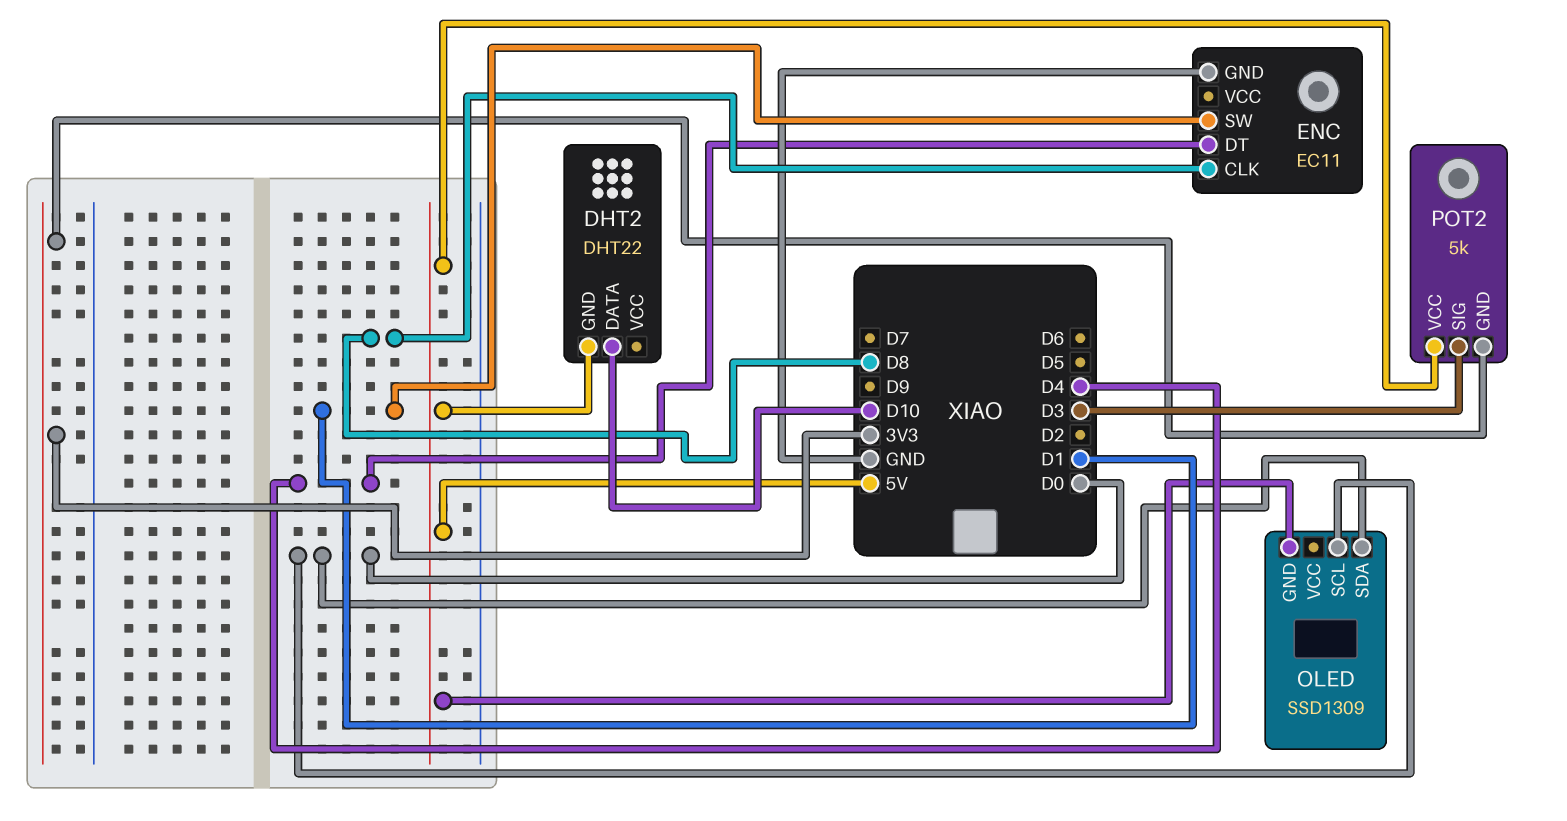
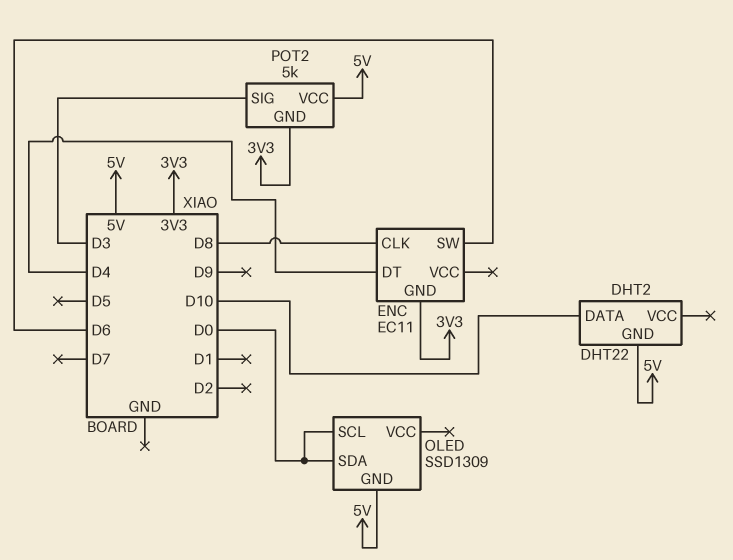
ENC pin GND: GND -> 3V3
ENC pin SW: D1 -> D6

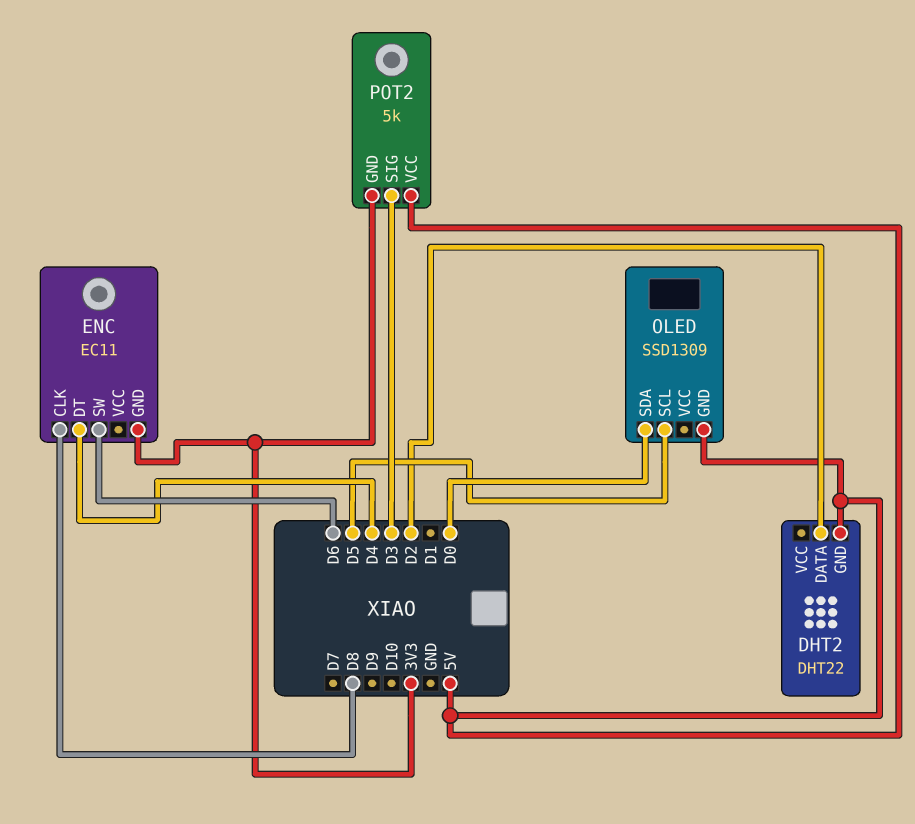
DHT2 pin DATA: D10 -> D2
OLED pin SCL: D0 -> D5

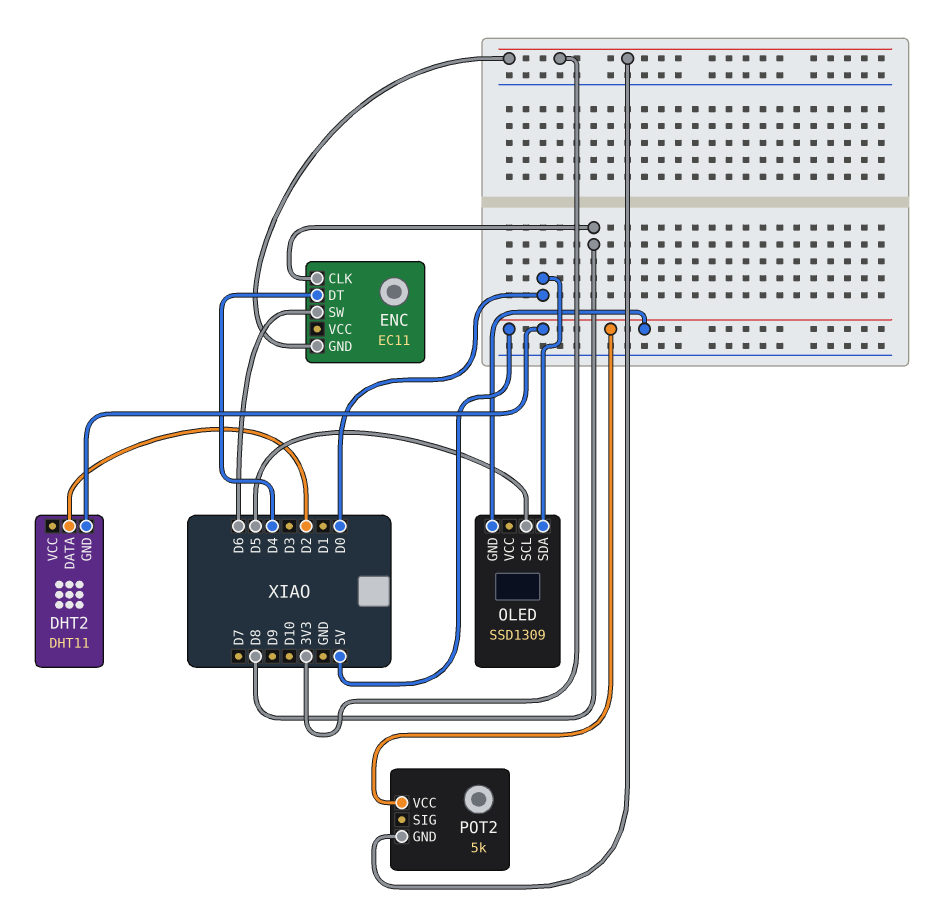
DHT2: DHT22 -> DHT11
POT2 pin SIG: D3 -> none

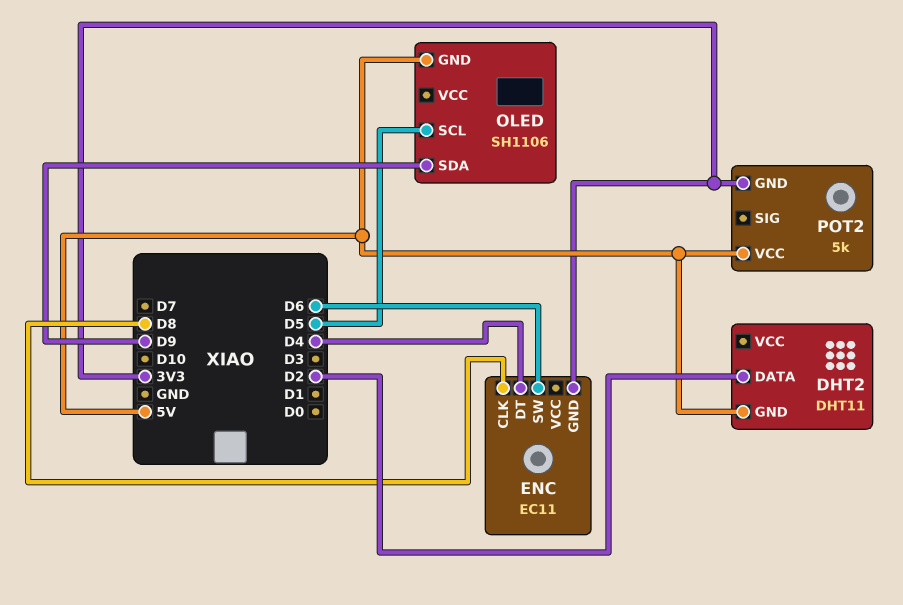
OLED: SSD1309 -> SH1106
OLED pin SDA: D0 -> D9

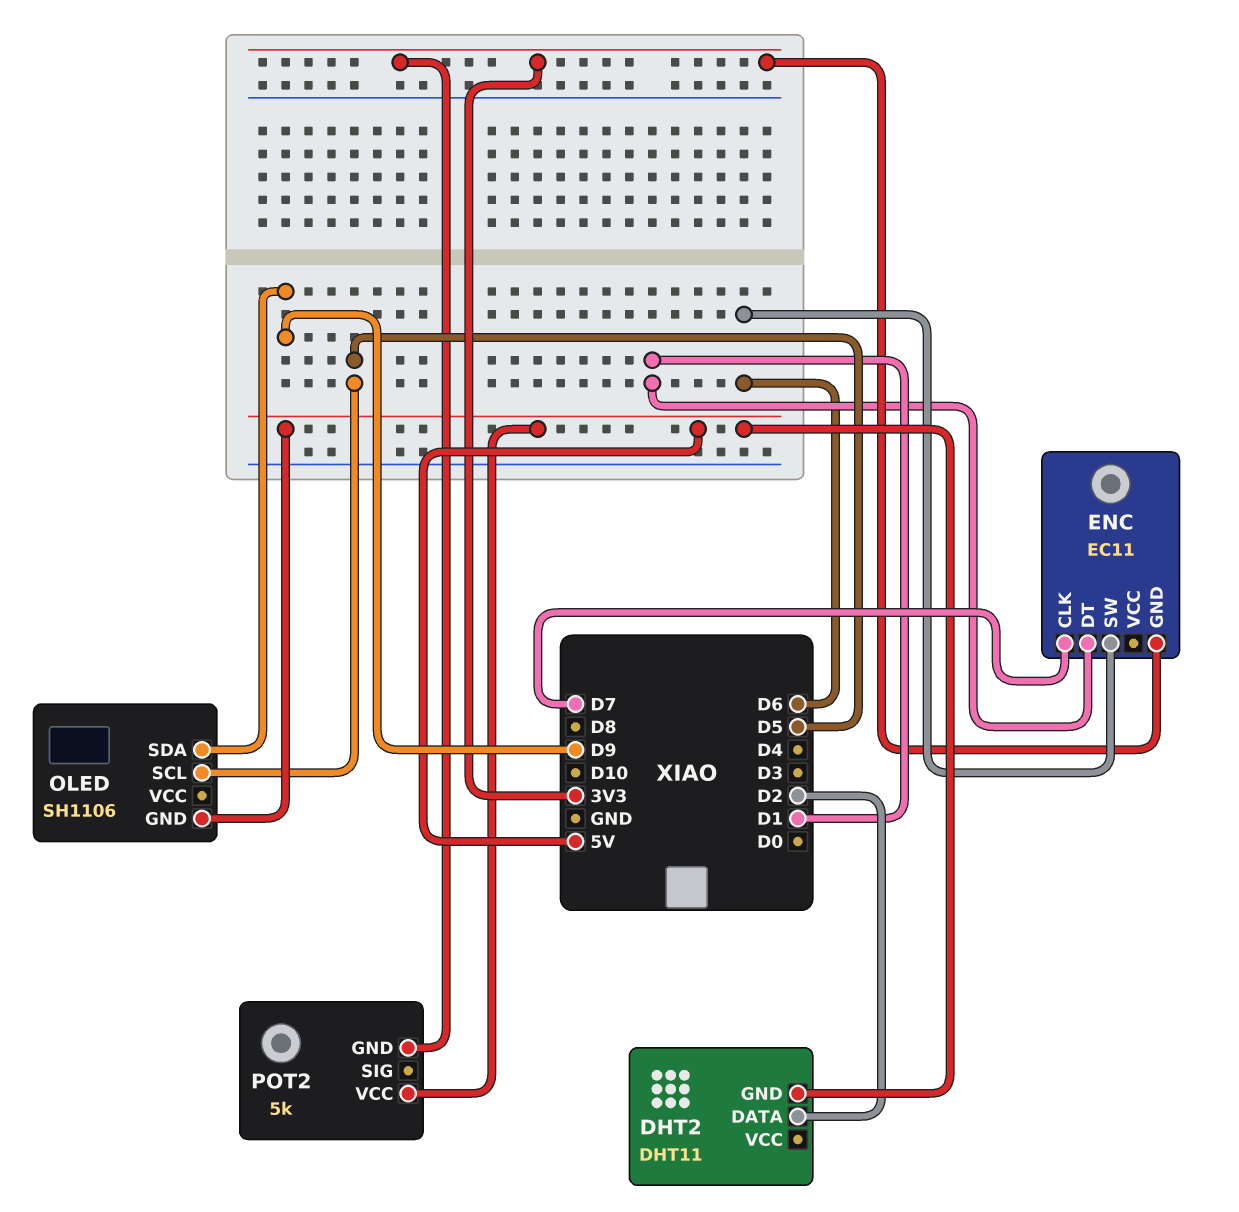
ENC pin CLK: D8 -> D7
ENC pin DT: D4 -> D1

